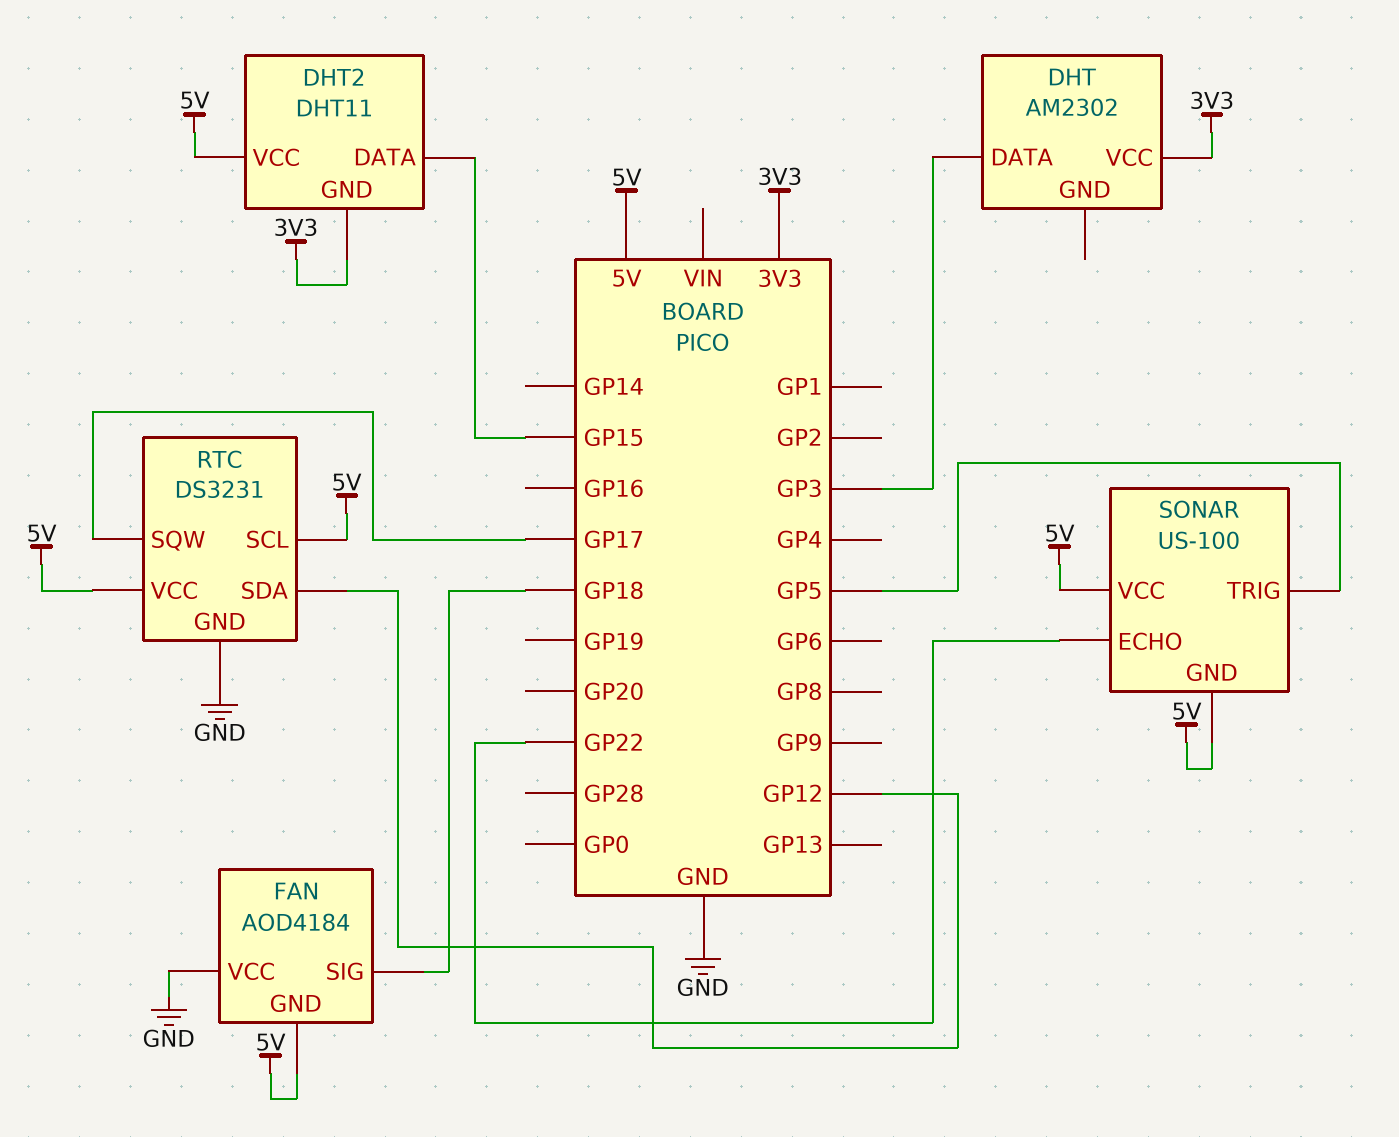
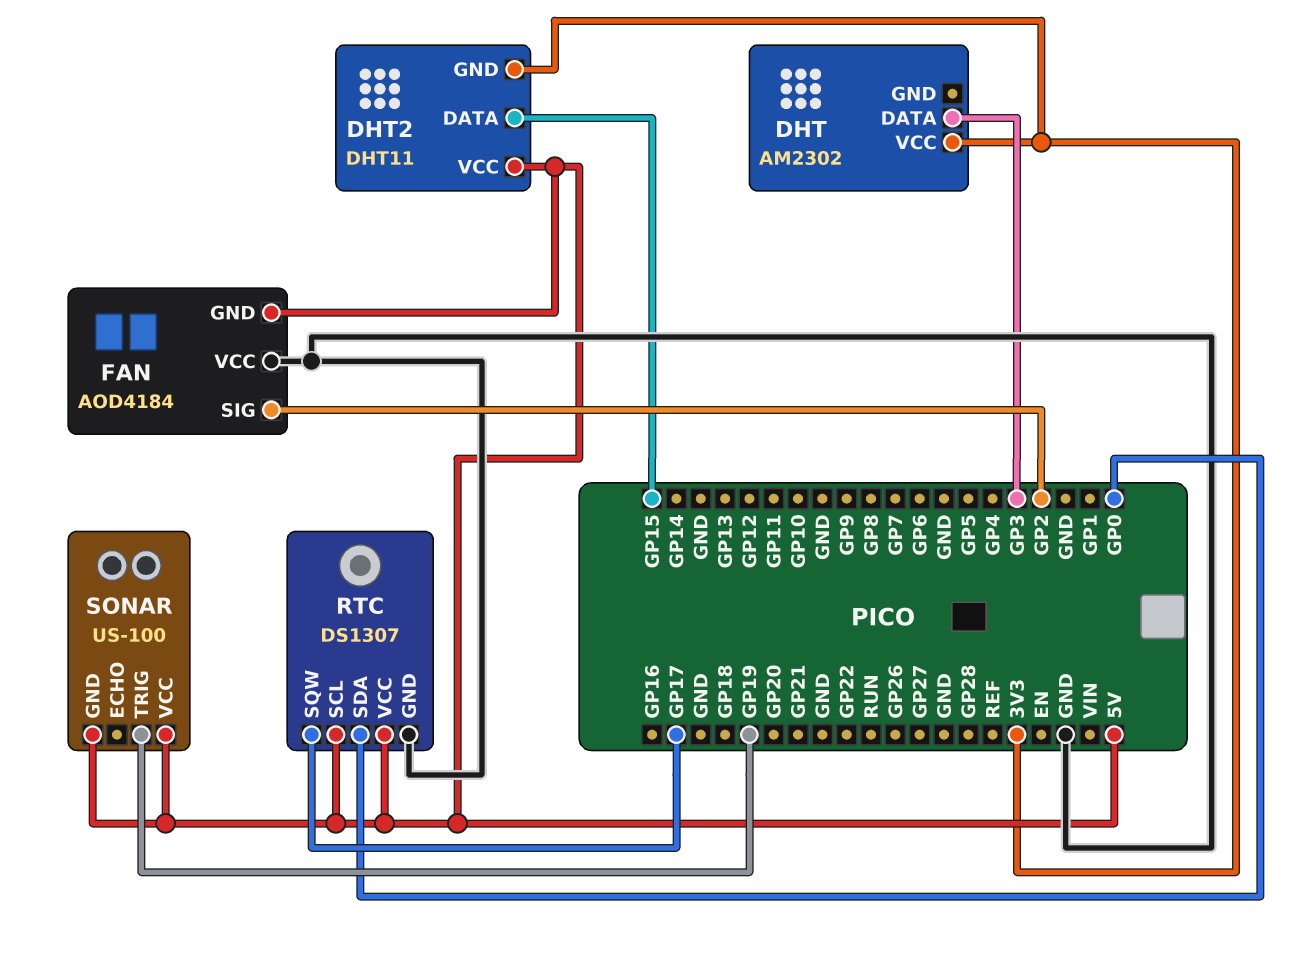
FAN pin SIG: GP18 -> GP2
RTC: DS3231 -> DS1307
RTC pin SDA: GP12 -> GP0
SONAR pin ECHO: GP22 -> none
SONAR pin TRIG: GP5 -> GP19

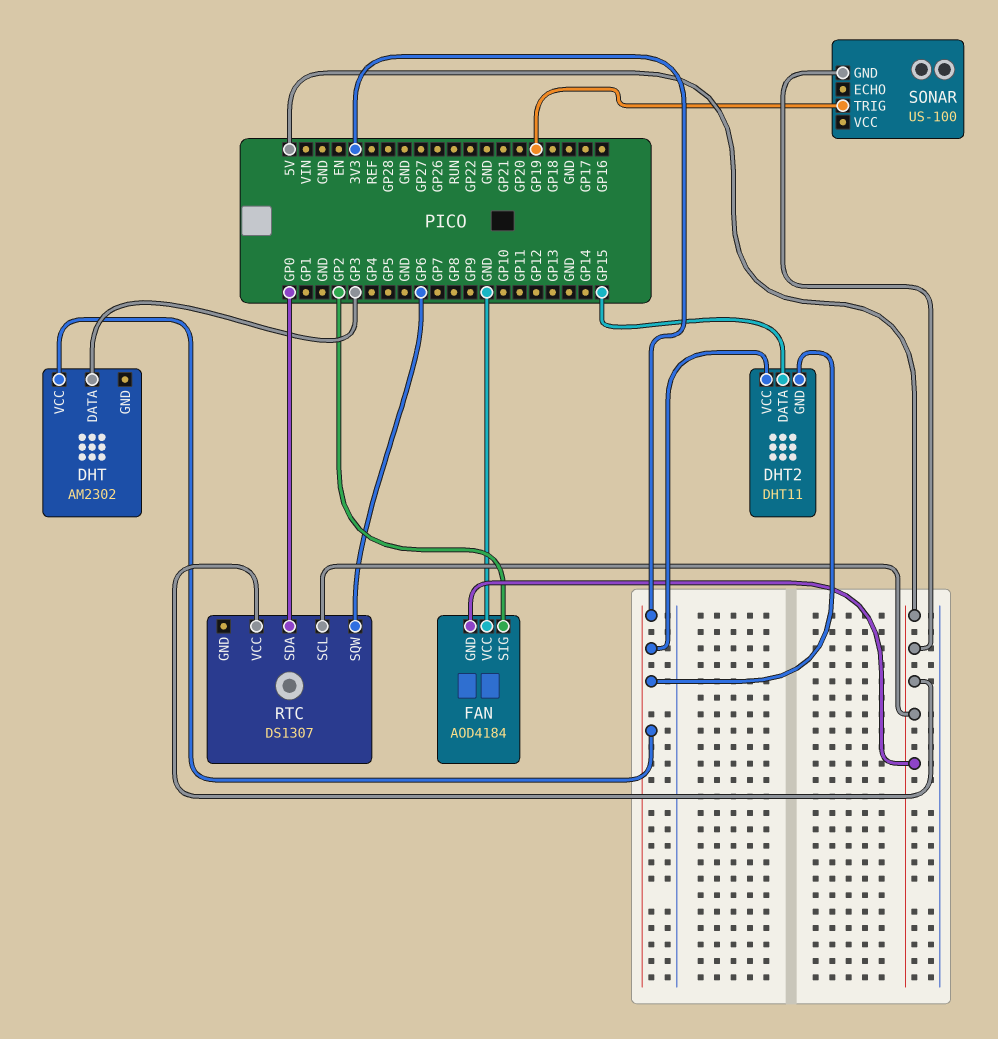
DHT2 pin VCC: 5V -> 3V3
RTC pin GND: GND -> none
RTC pin SQW: GP17 -> GP6
SONAR pin VCC: 5V -> none

